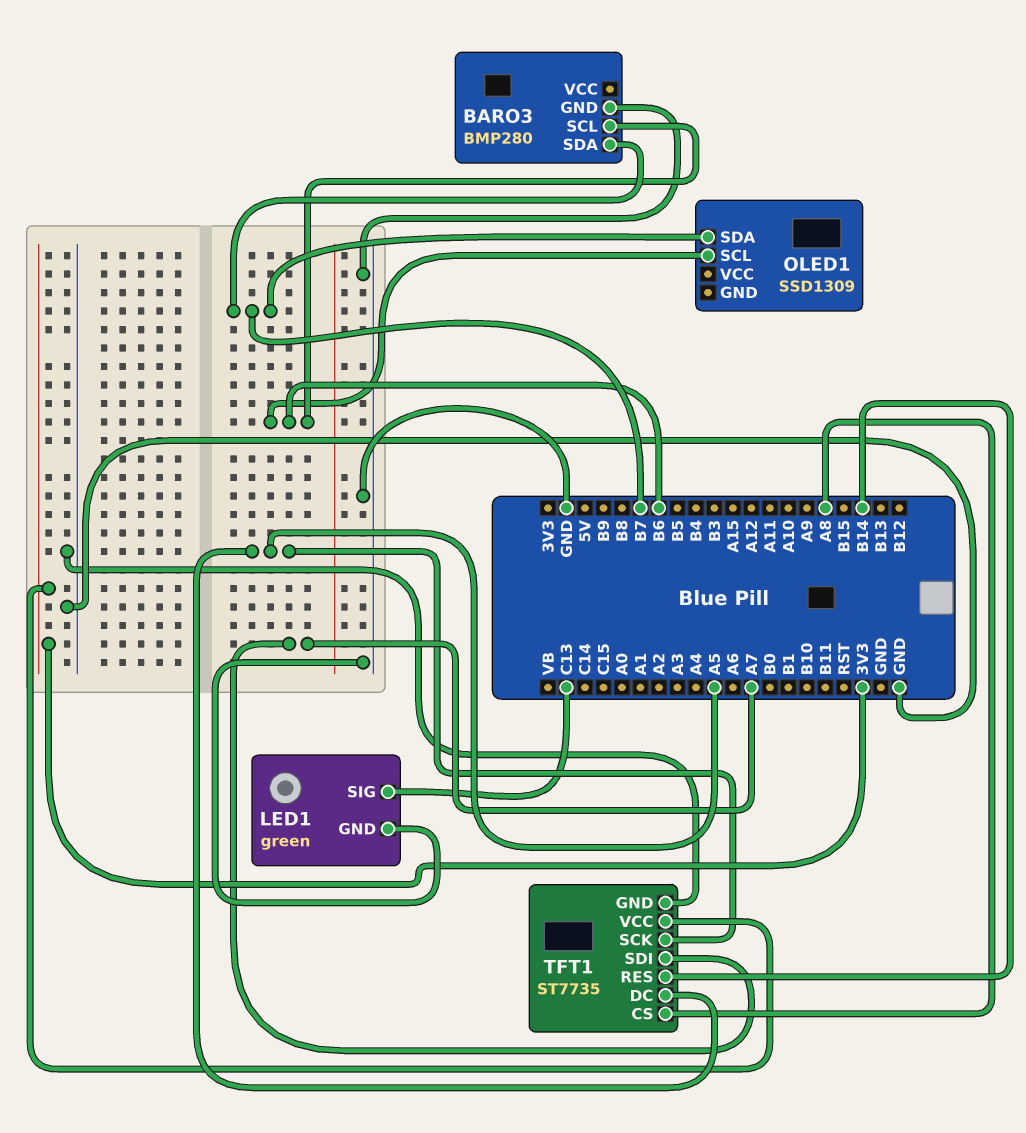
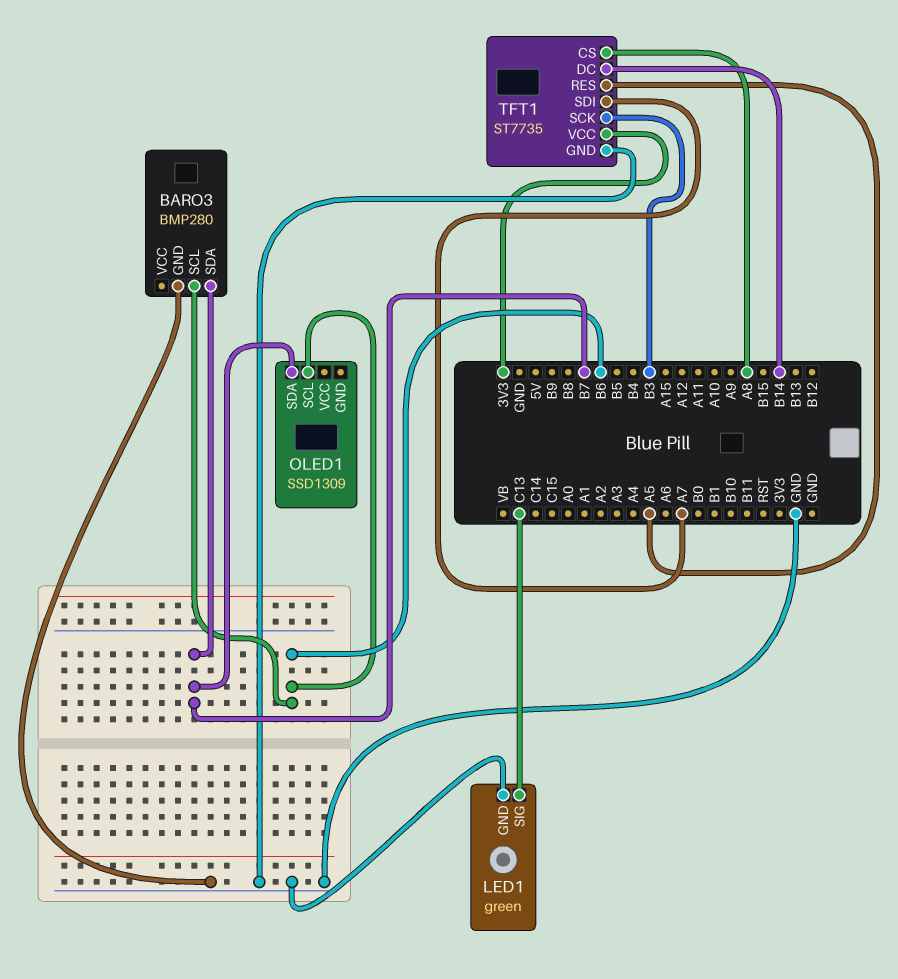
TFT1 pin DC: A5 -> B14
TFT1 pin RES: B14 -> A5
TFT1 pin SCK: A5 -> B3

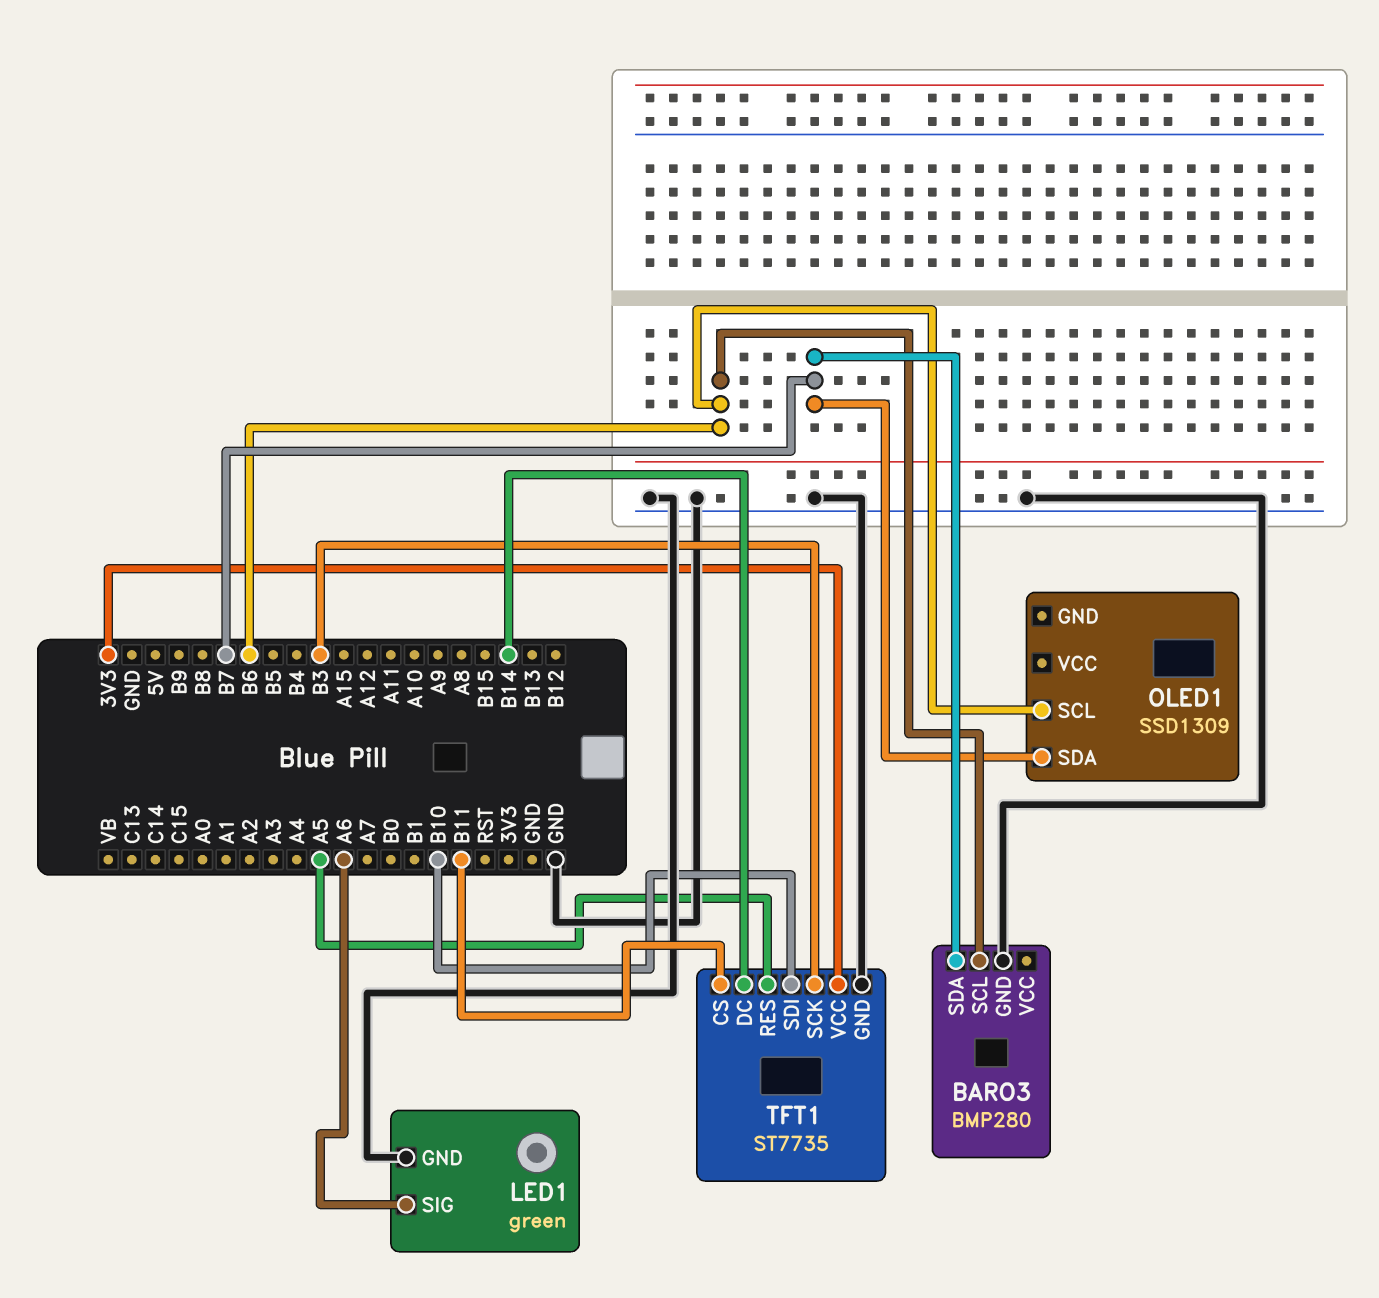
LED1 pin SIG: C13 -> A6
TFT1 pin CS: A8 -> B11
TFT1 pin SDI: A7 -> B10

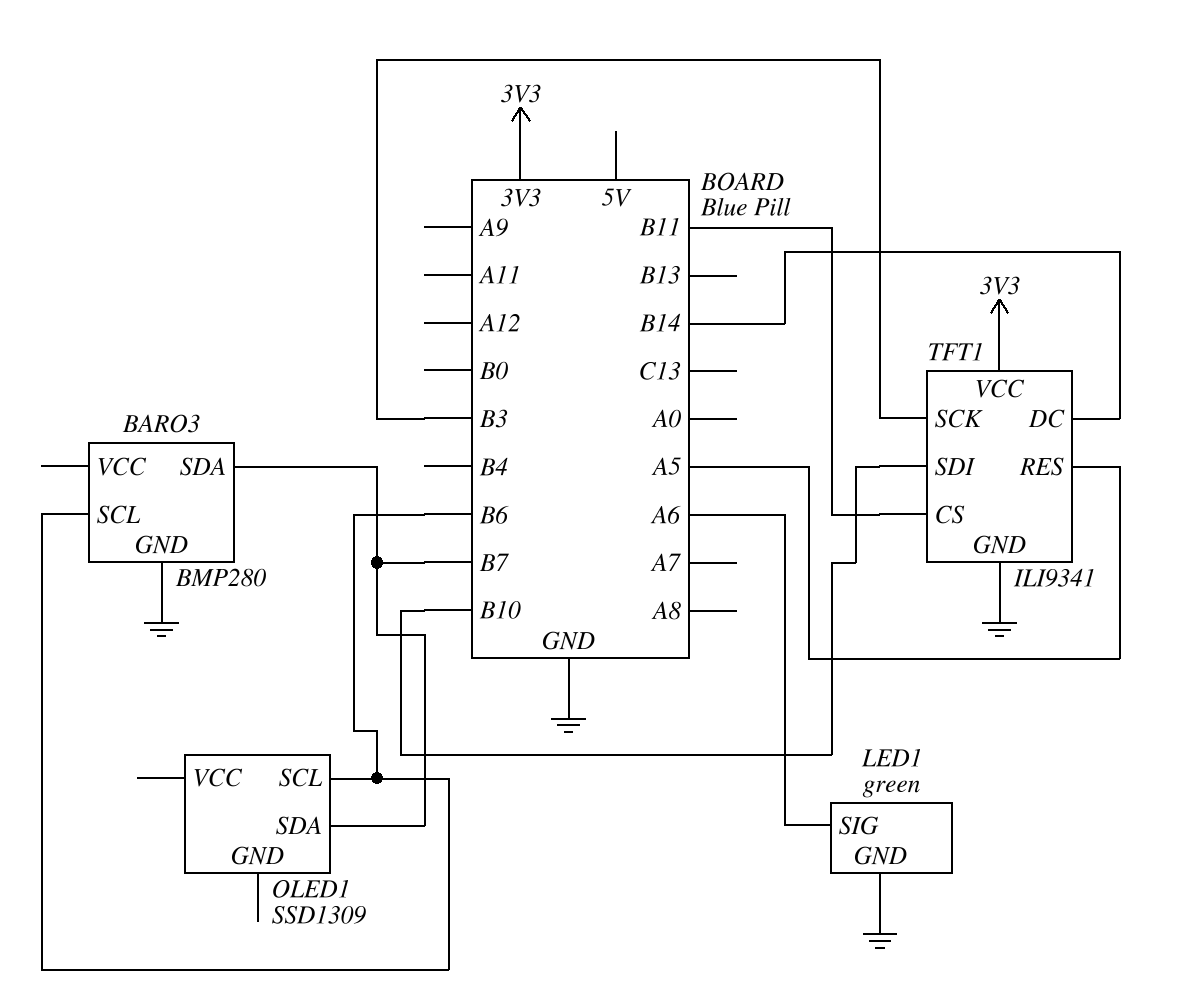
TFT1: ST7735 -> ILI9341

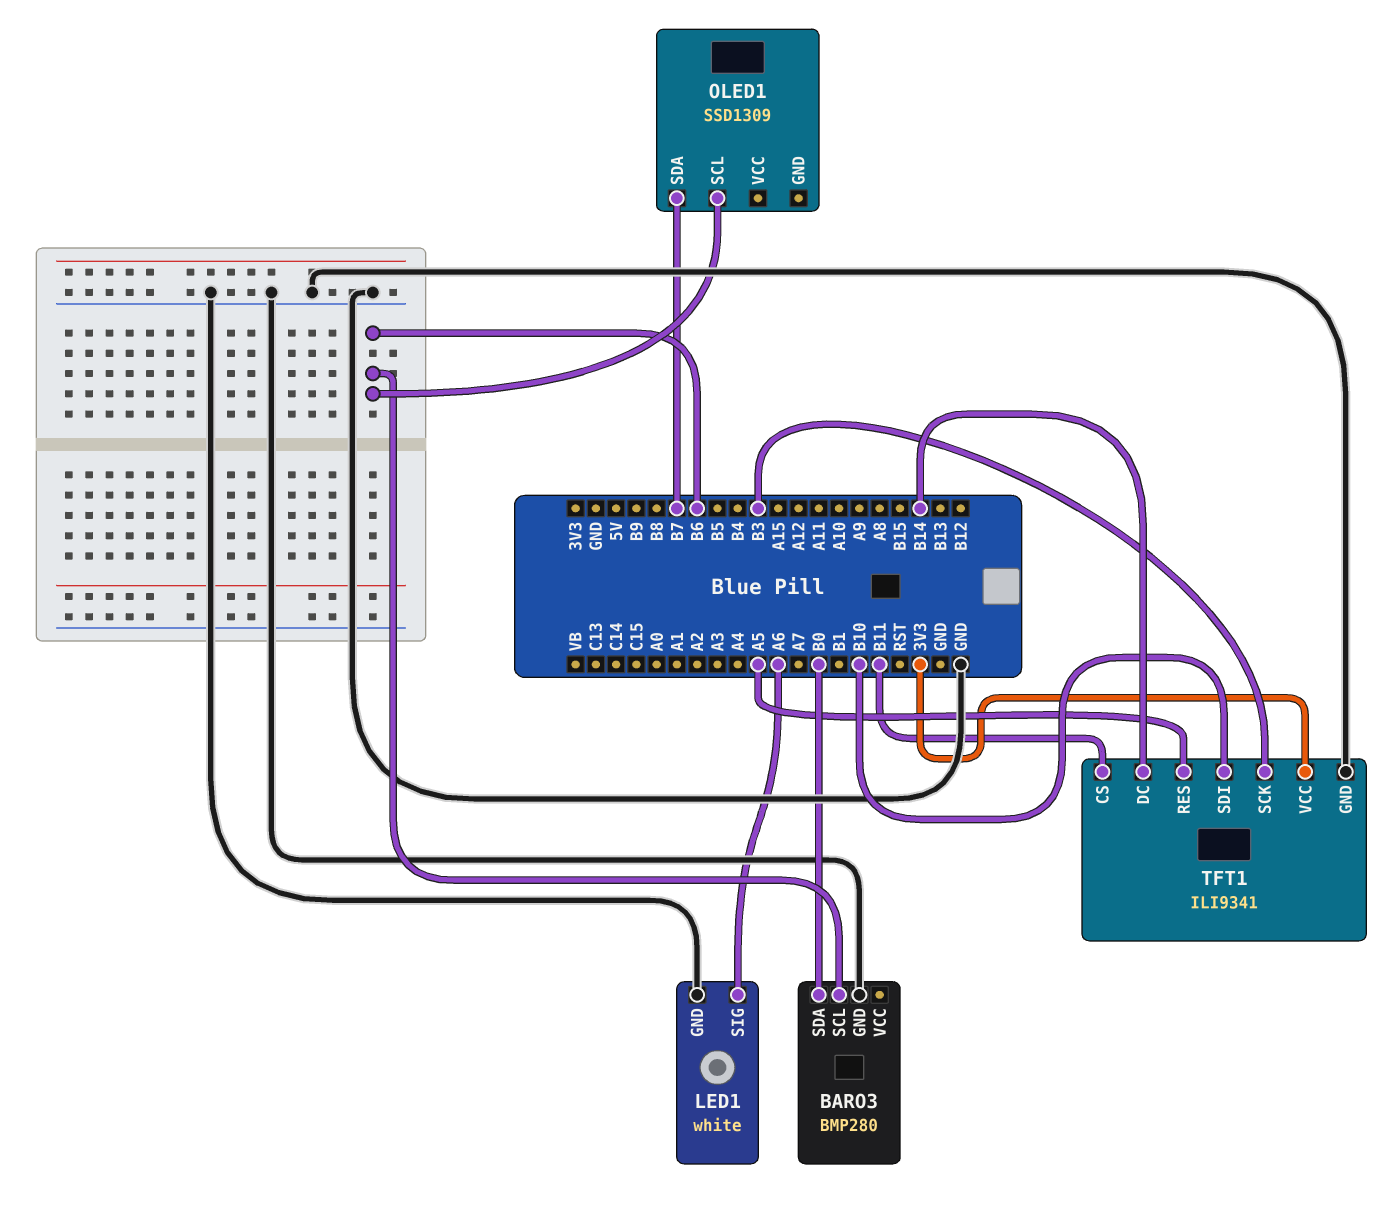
BARO3 pin SDA: B7 -> B0
LED1: green -> white

